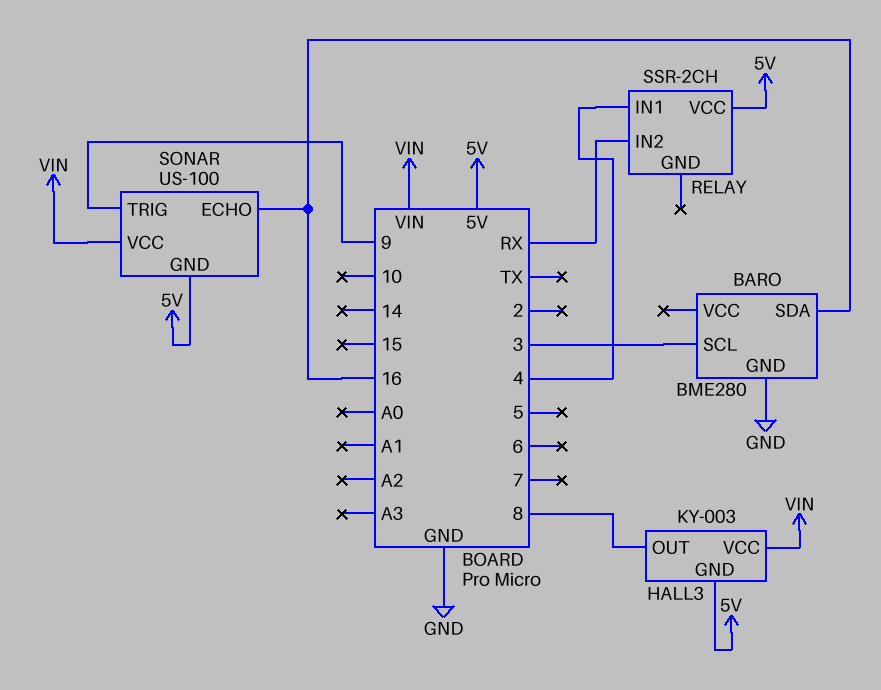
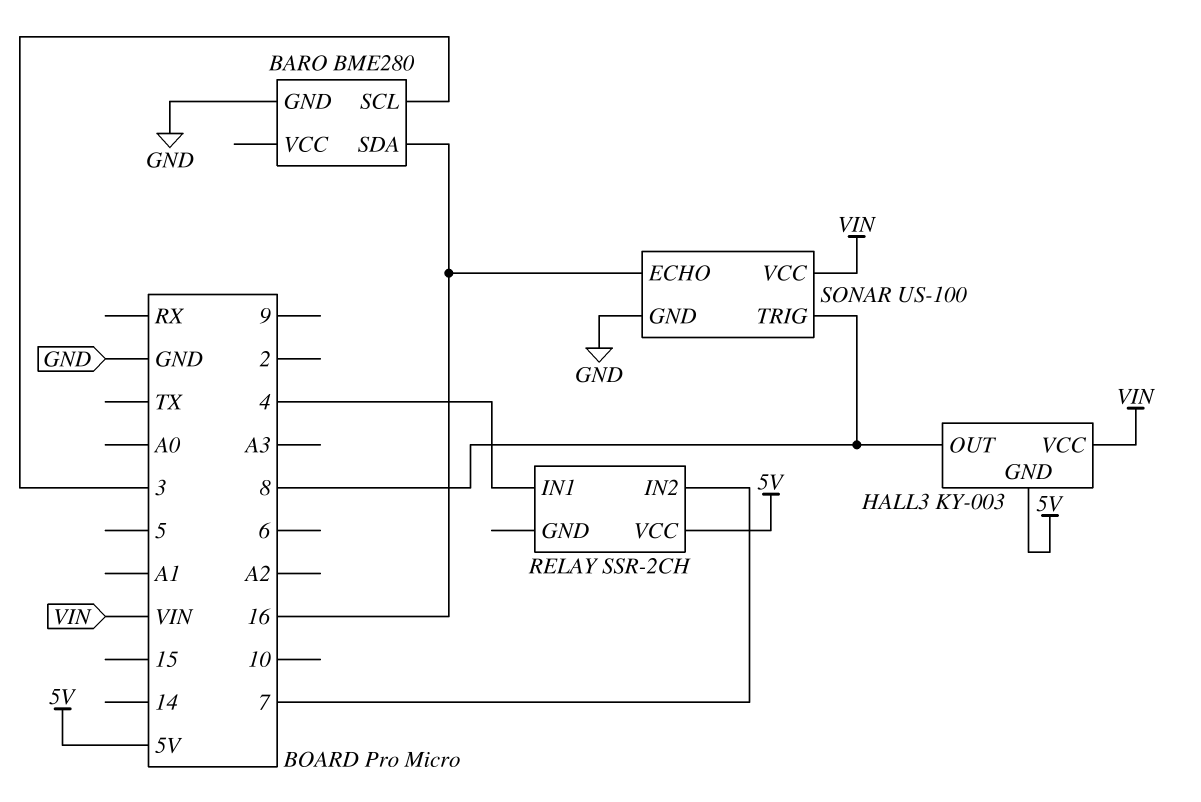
RELAY pin IN2: RX -> 7
SONAR pin GND: 5V -> GND
SONAR pin TRIG: 9 -> 8

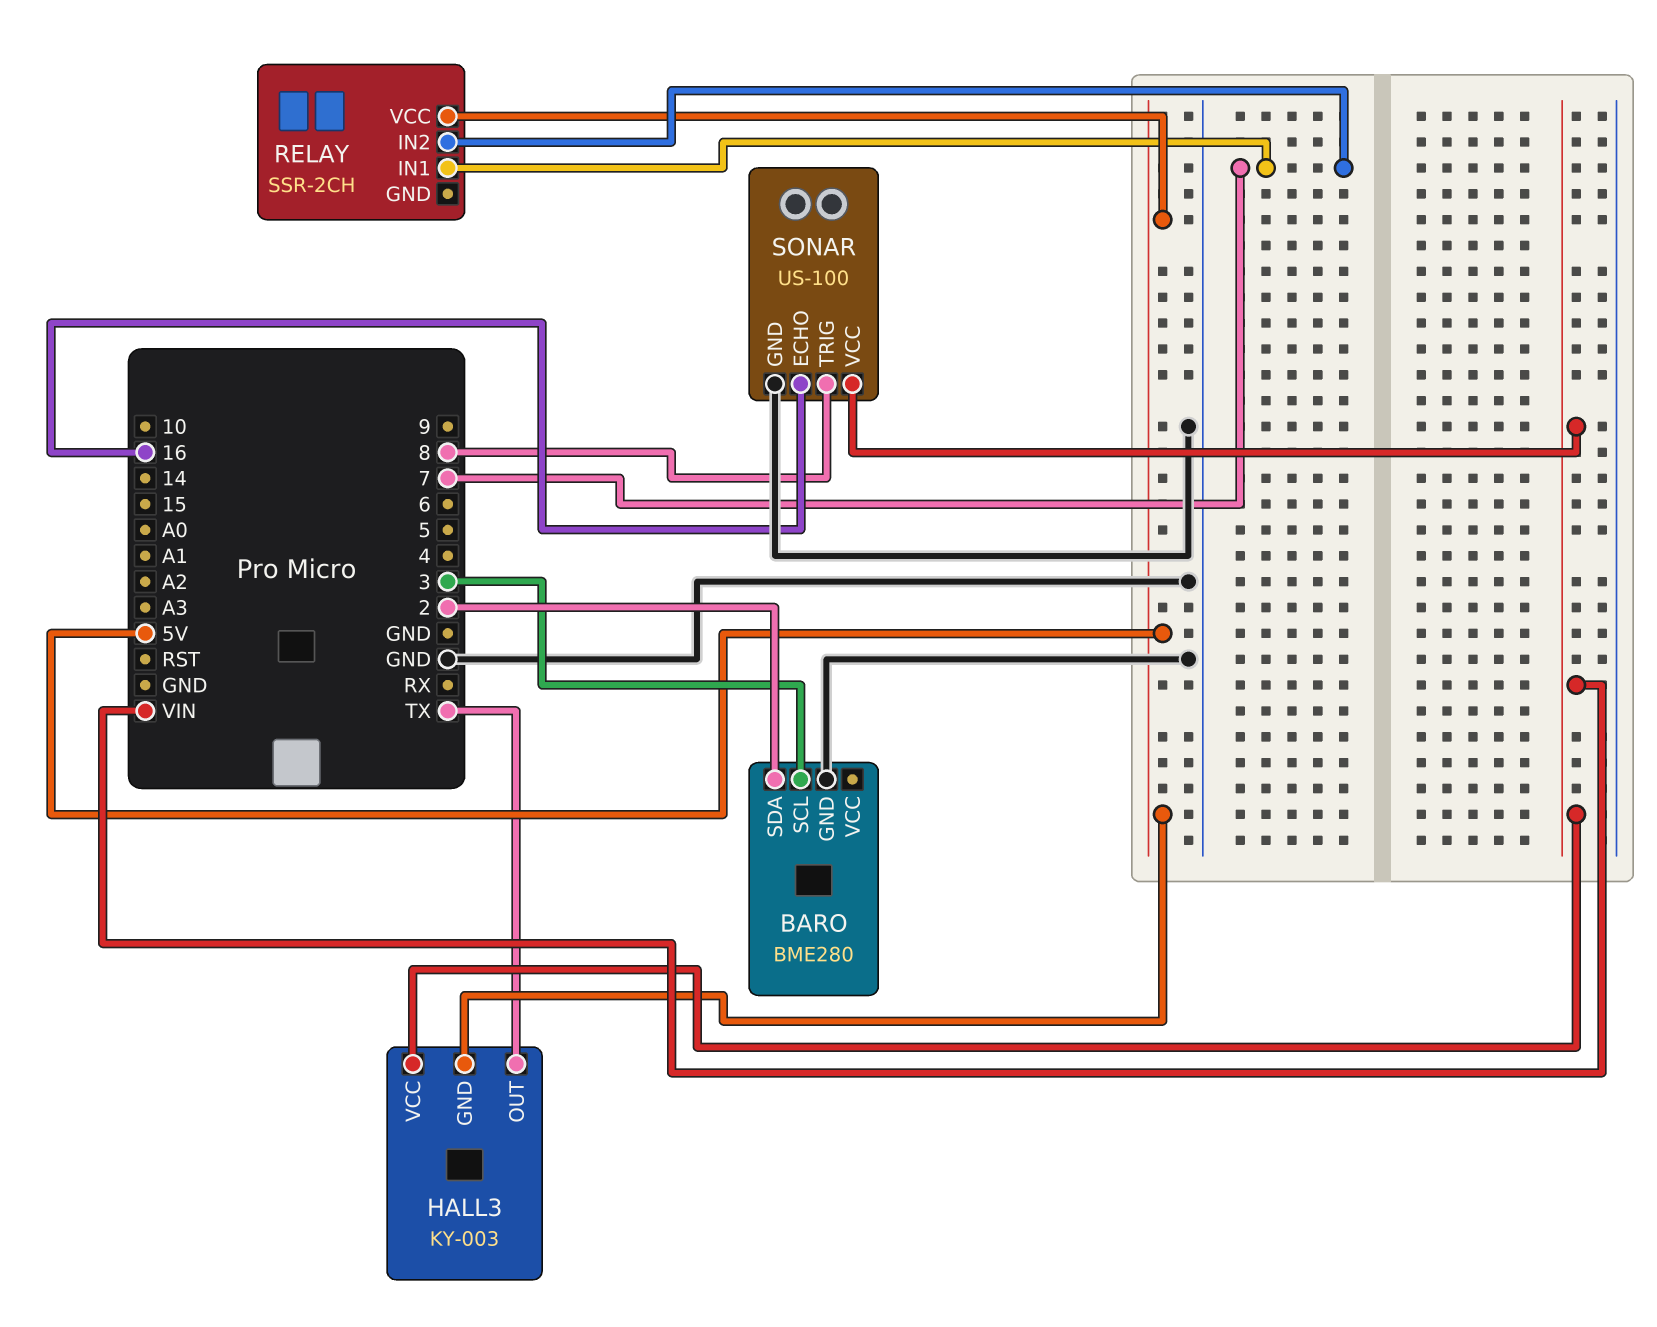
BARO pin SDA: 16 -> 2
HALL3 pin OUT: 8 -> TX
RELAY pin IN1: 4 -> 7

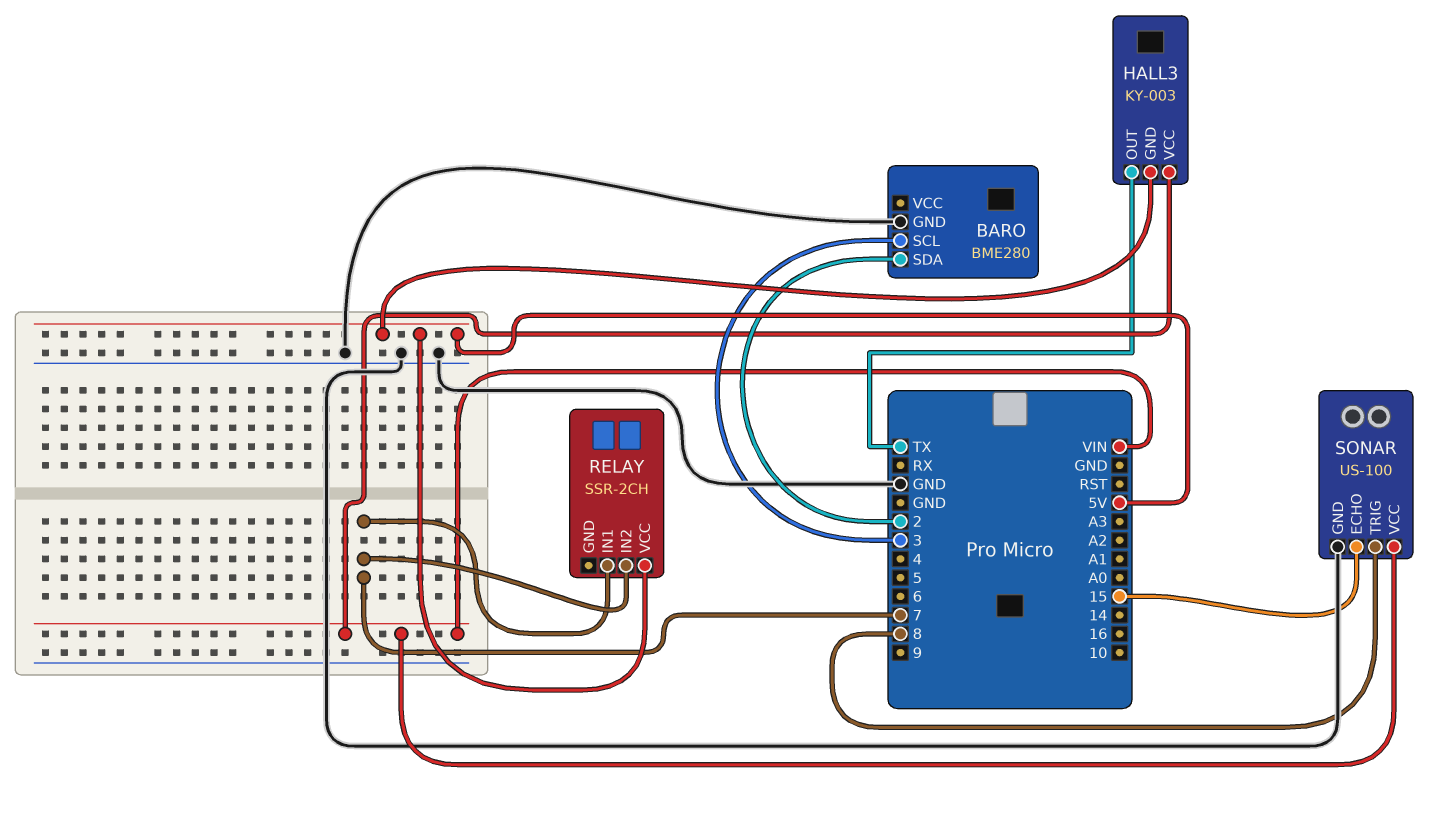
SONAR pin ECHO: 16 -> 15

